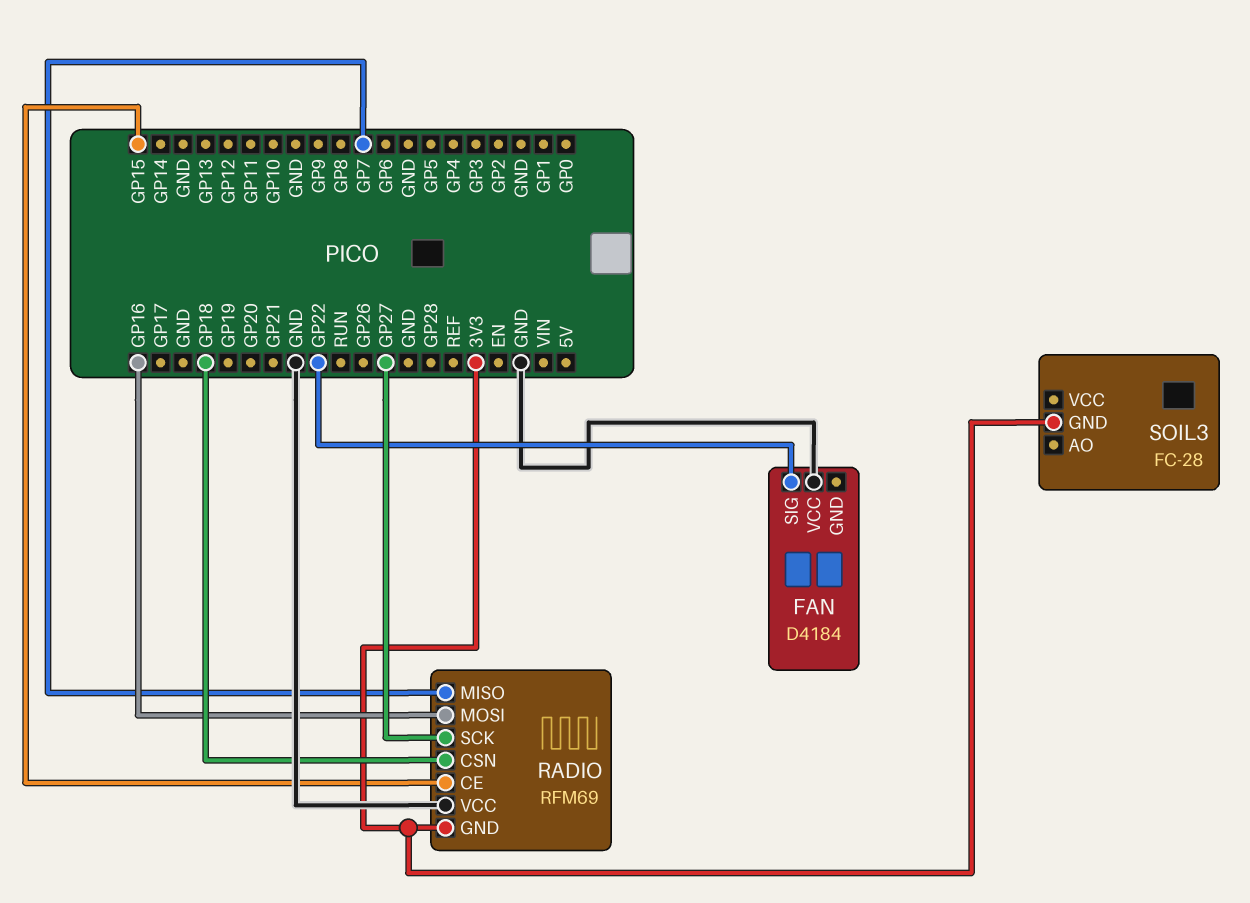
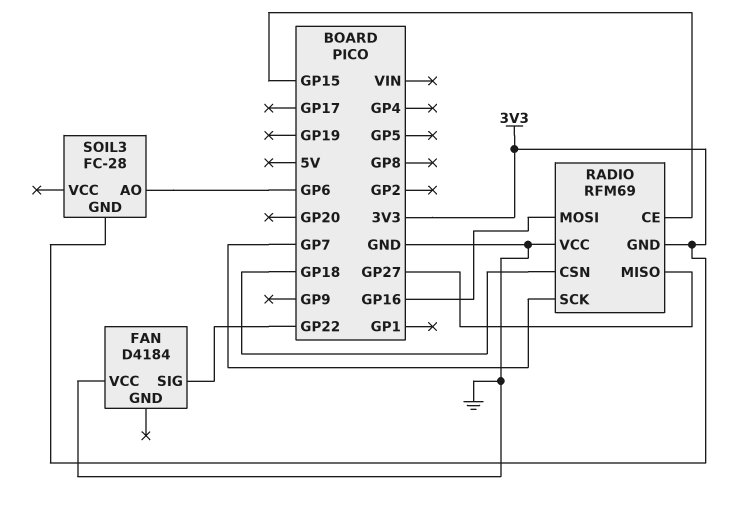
RADIO pin MISO: GP7 -> GP27
RADIO pin SCK: GP27 -> GP7
SOIL3 pin AO: none -> GP6

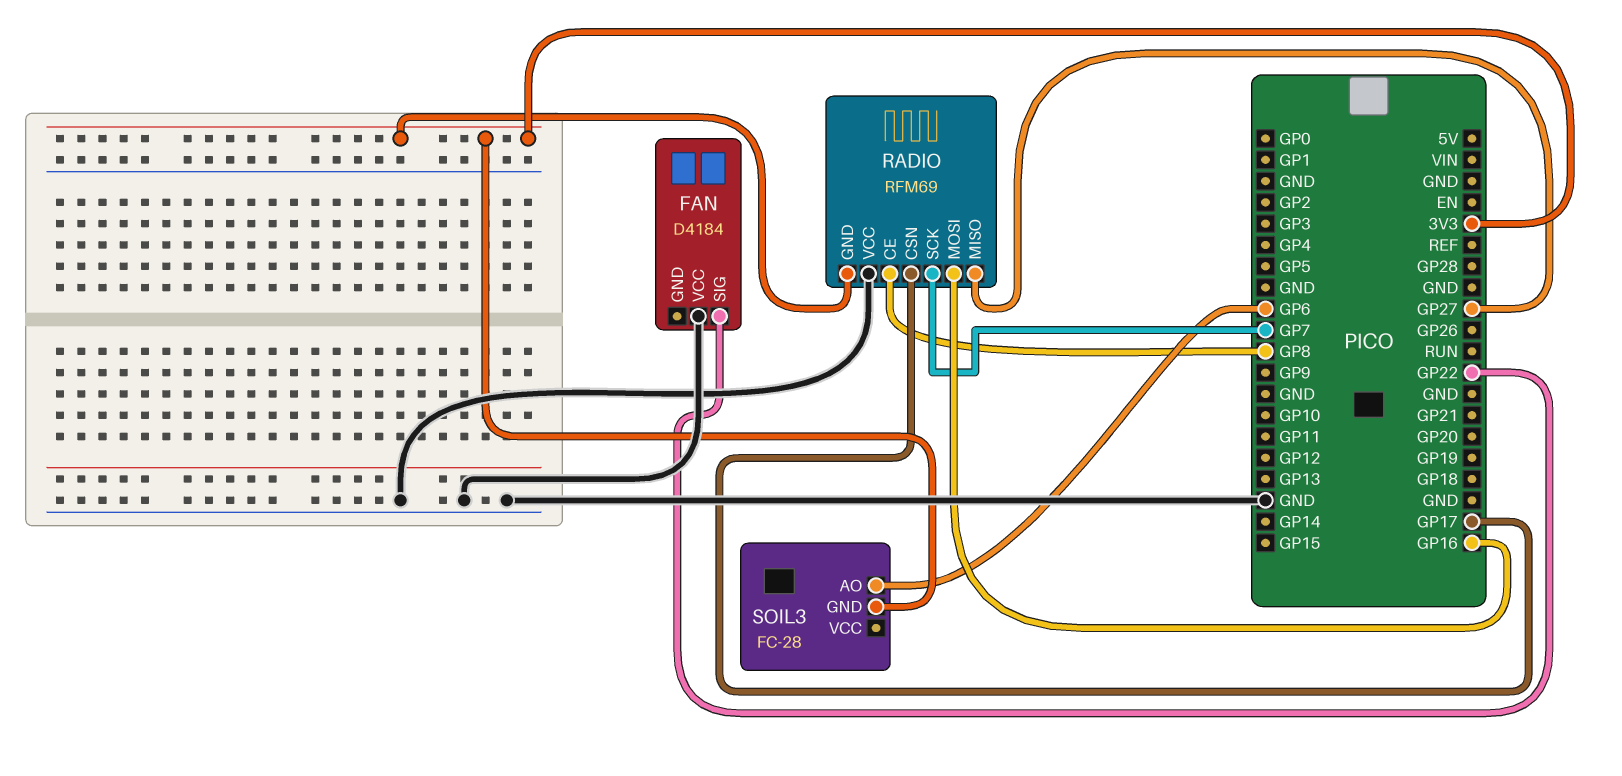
RADIO pin CE: GP15 -> GP8
RADIO pin CSN: GP18 -> GP17

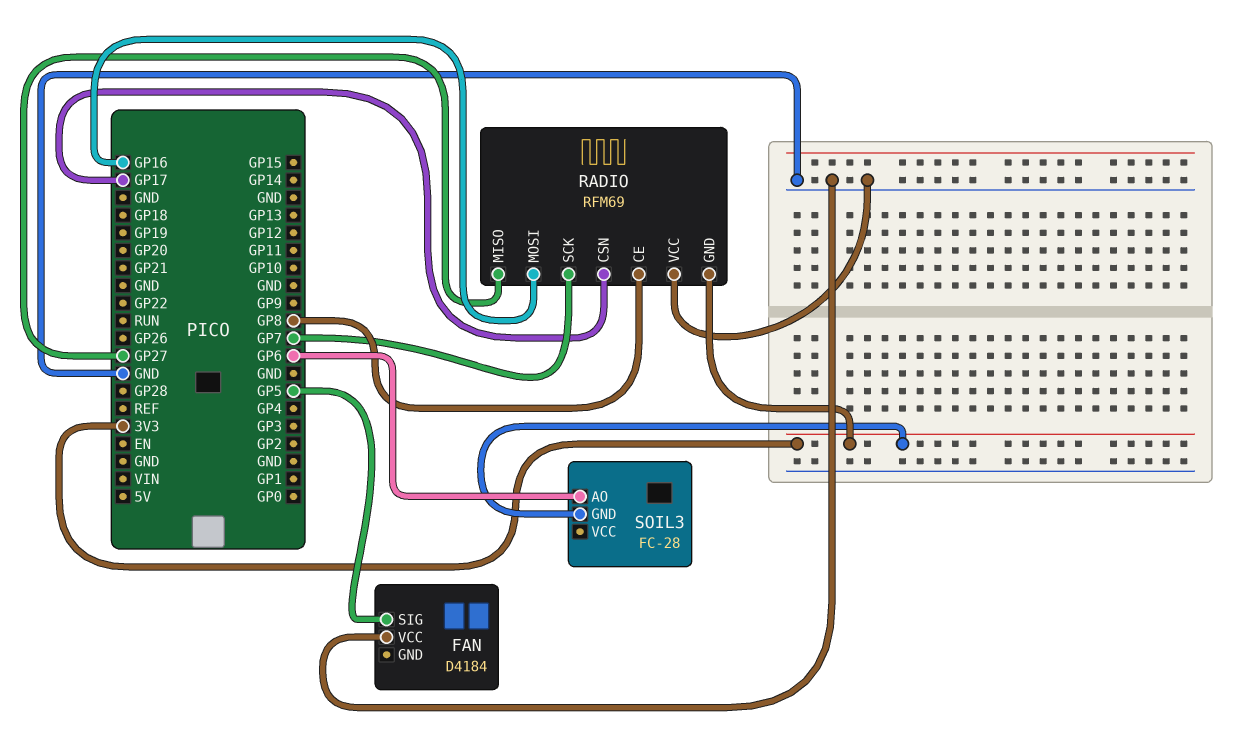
FAN pin SIG: GP22 -> GP5

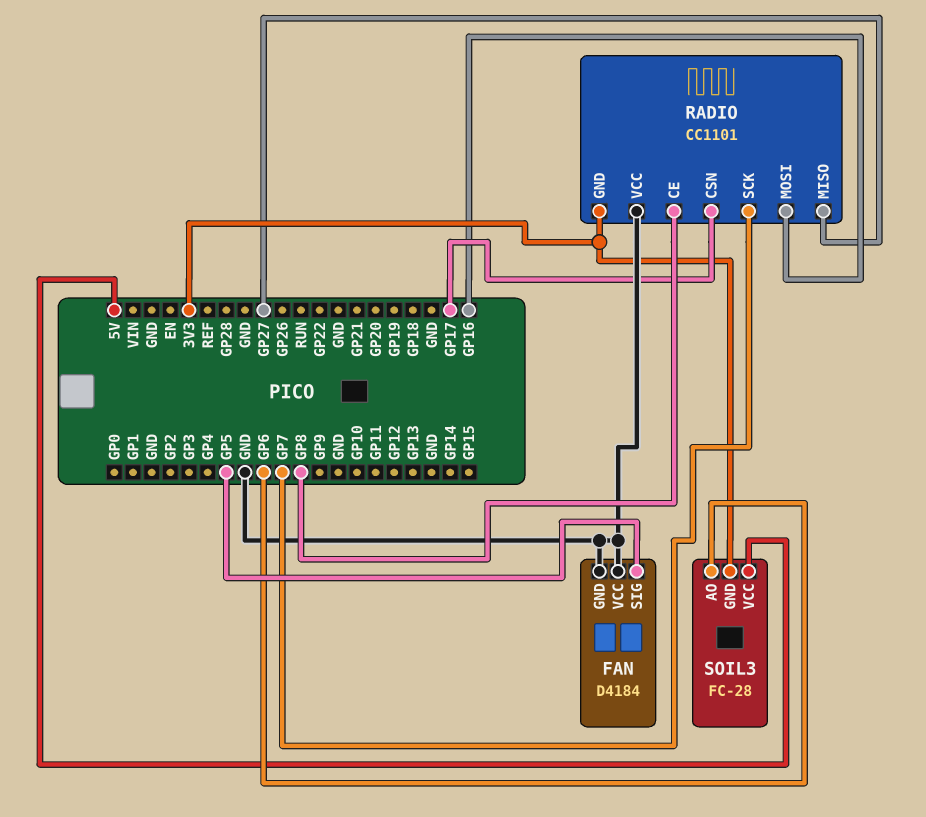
FAN pin GND: none -> GND
RADIO: RFM69 -> CC1101
SOIL3 pin VCC: none -> 5V

